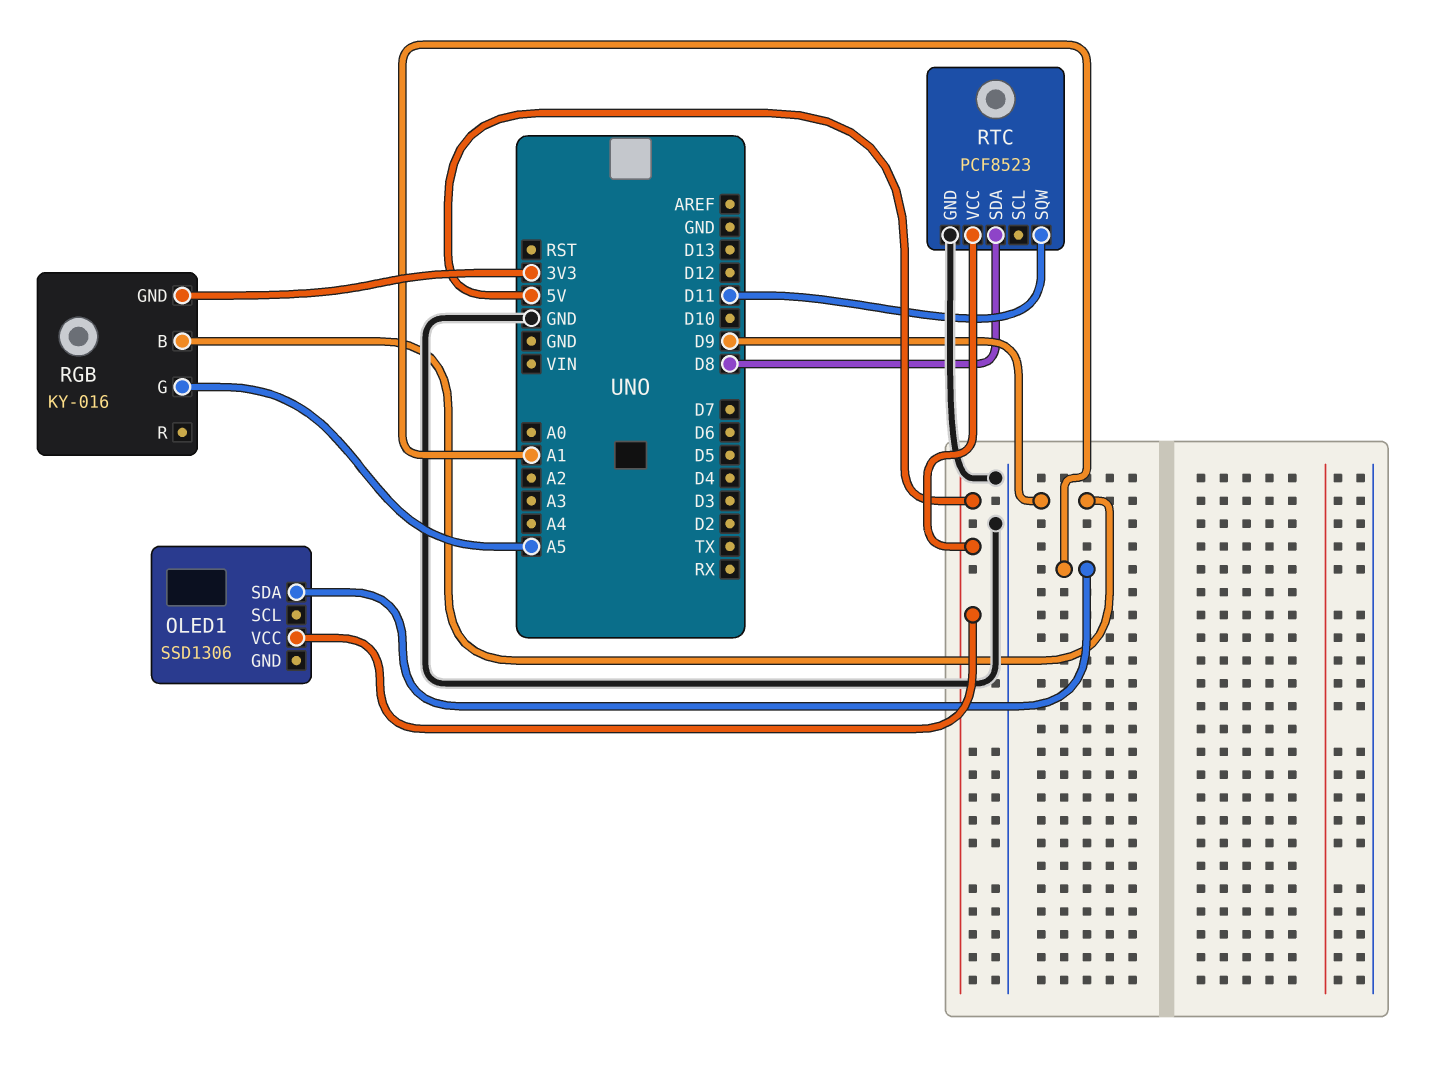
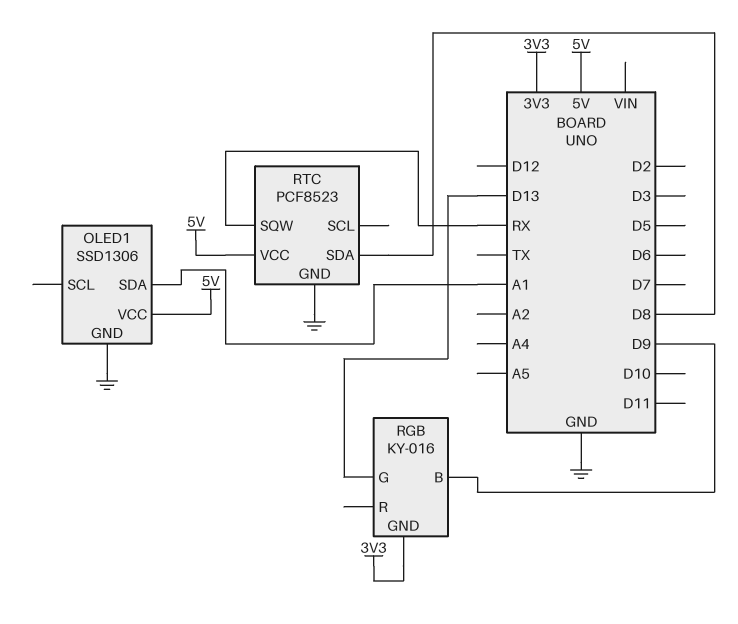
OLED1 pin GND: none -> GND
RGB pin G: A5 -> D13
RTC pin SQW: D11 -> RX

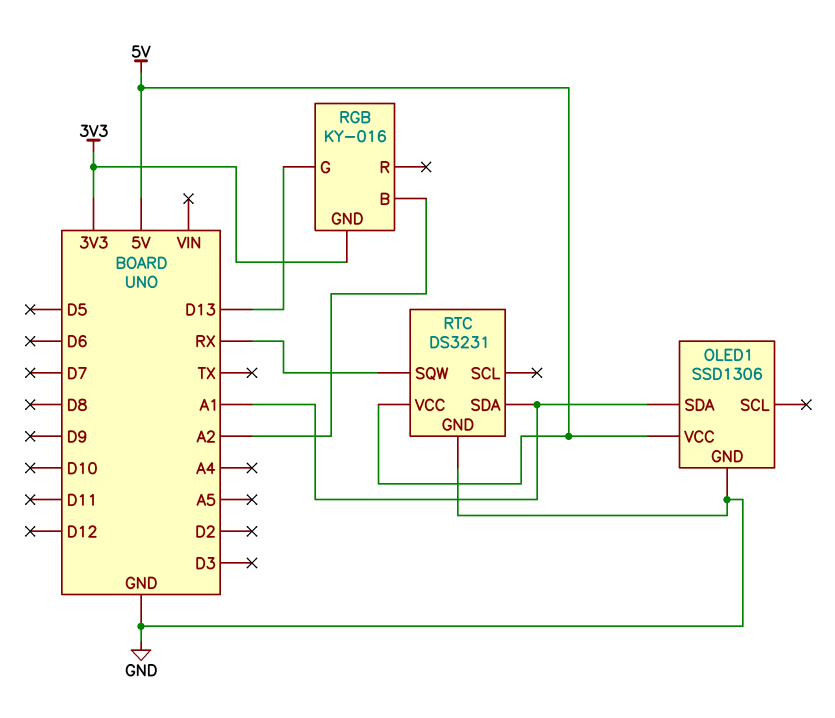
RGB pin B: D9 -> A2
RTC: PCF8523 -> DS3231
RTC pin SDA: D8 -> A1

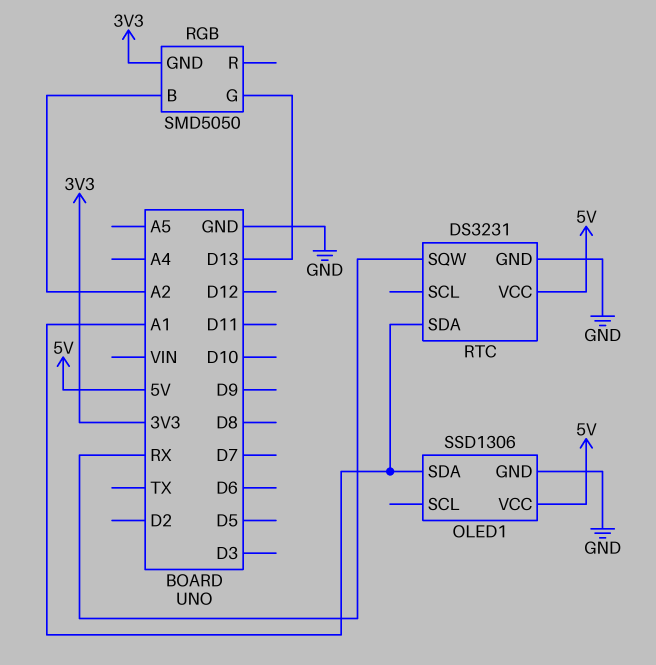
RGB: KY-016 -> SMD5050

